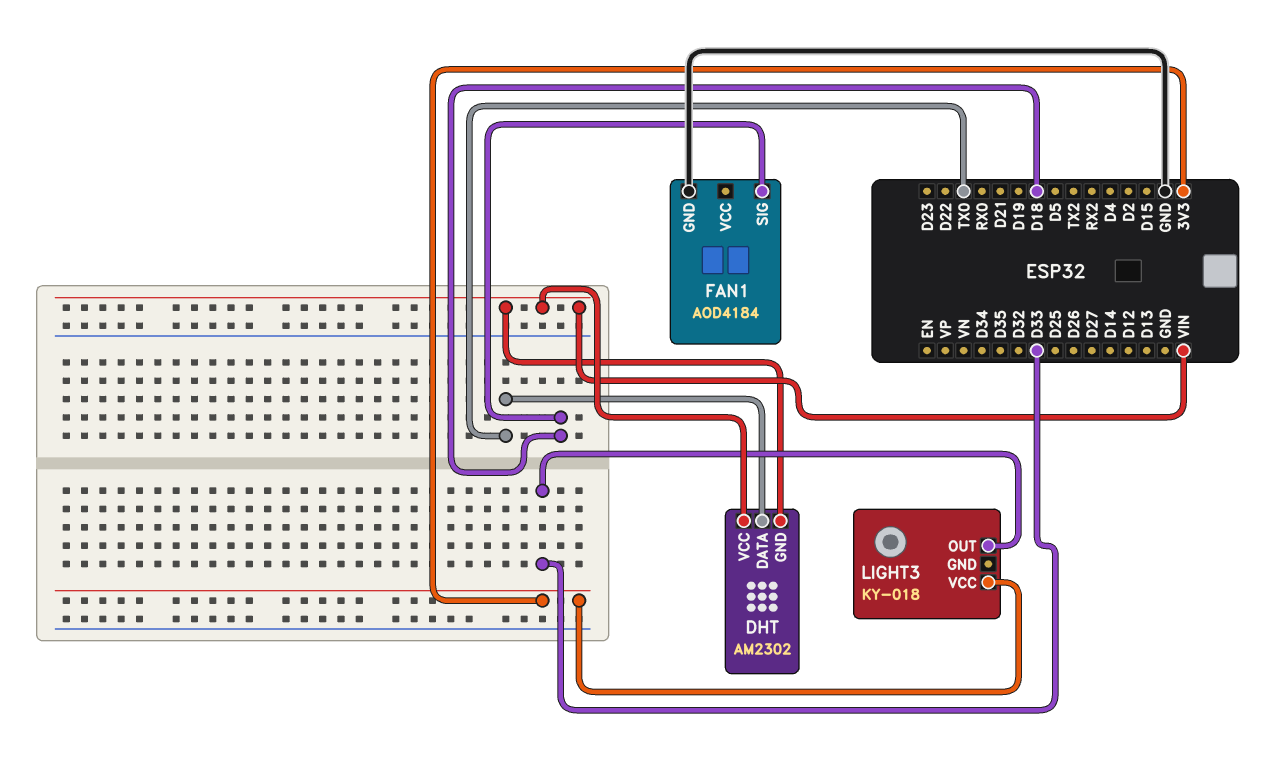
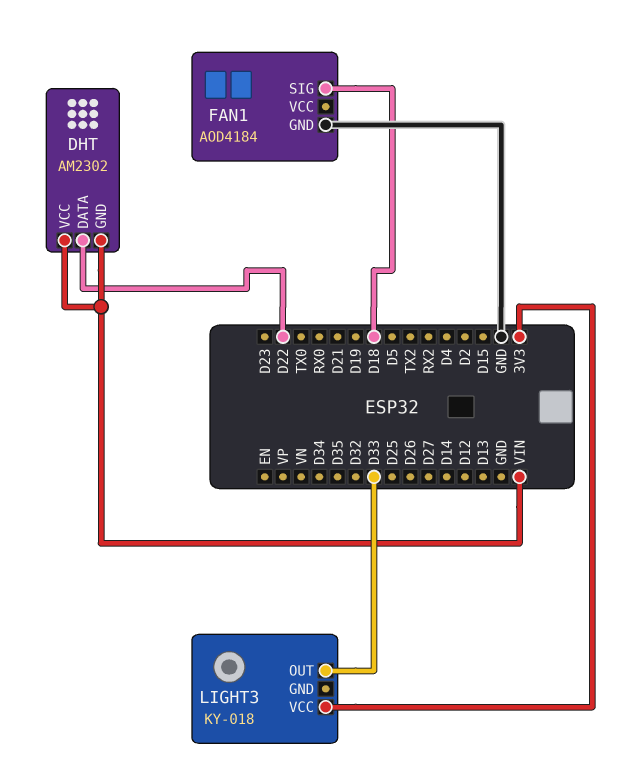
DHT pin DATA: TX0 -> D22

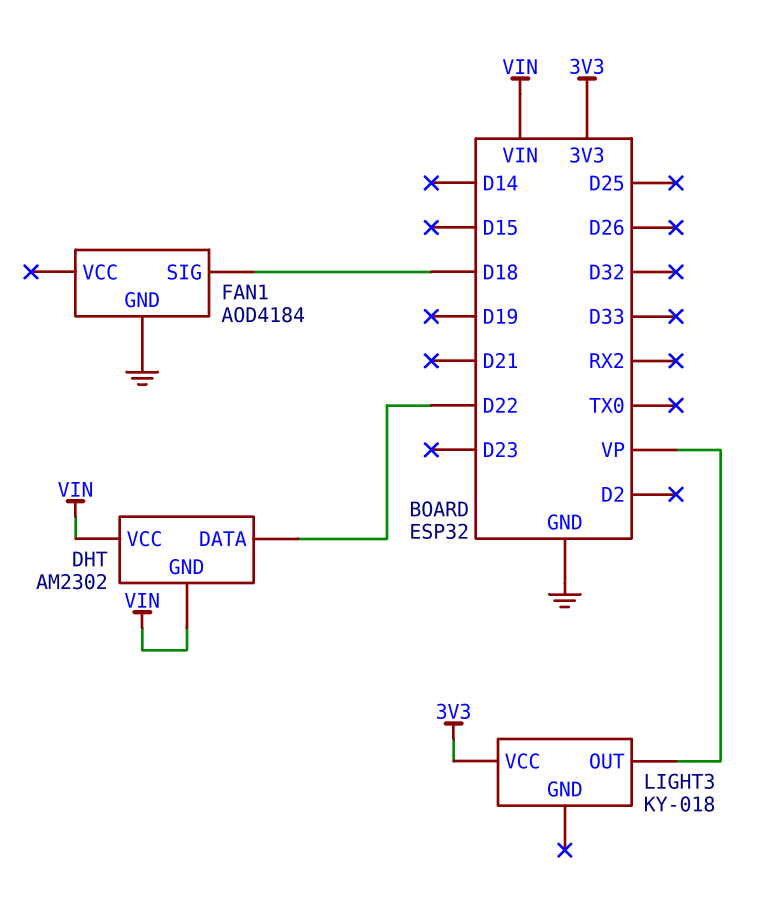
LIGHT3 pin OUT: D33 -> VP

